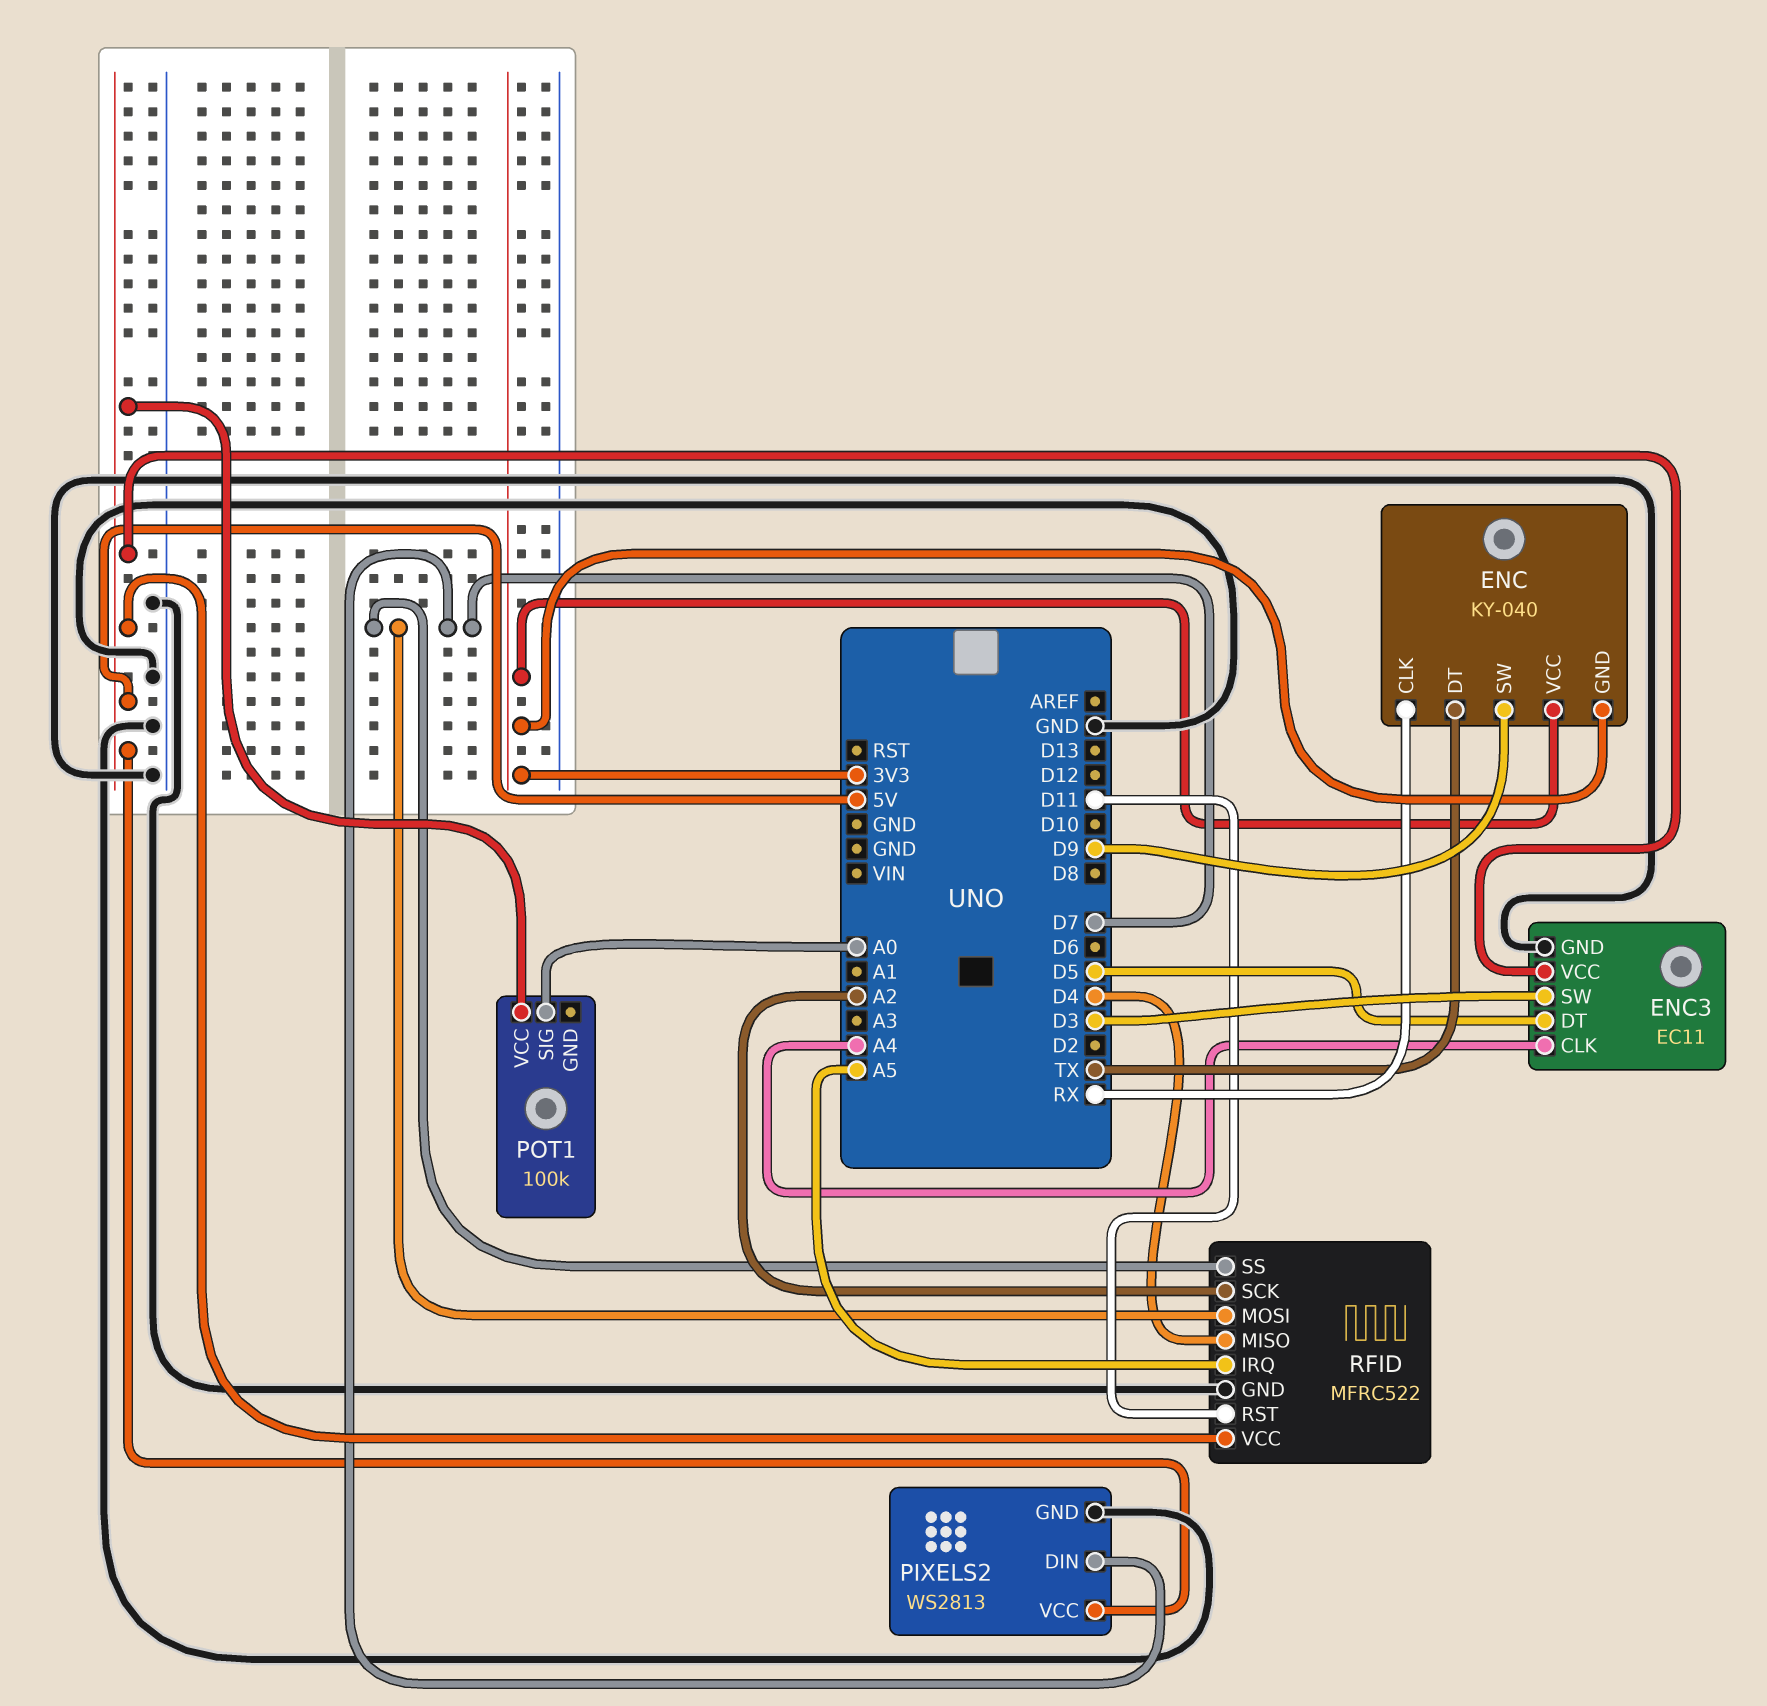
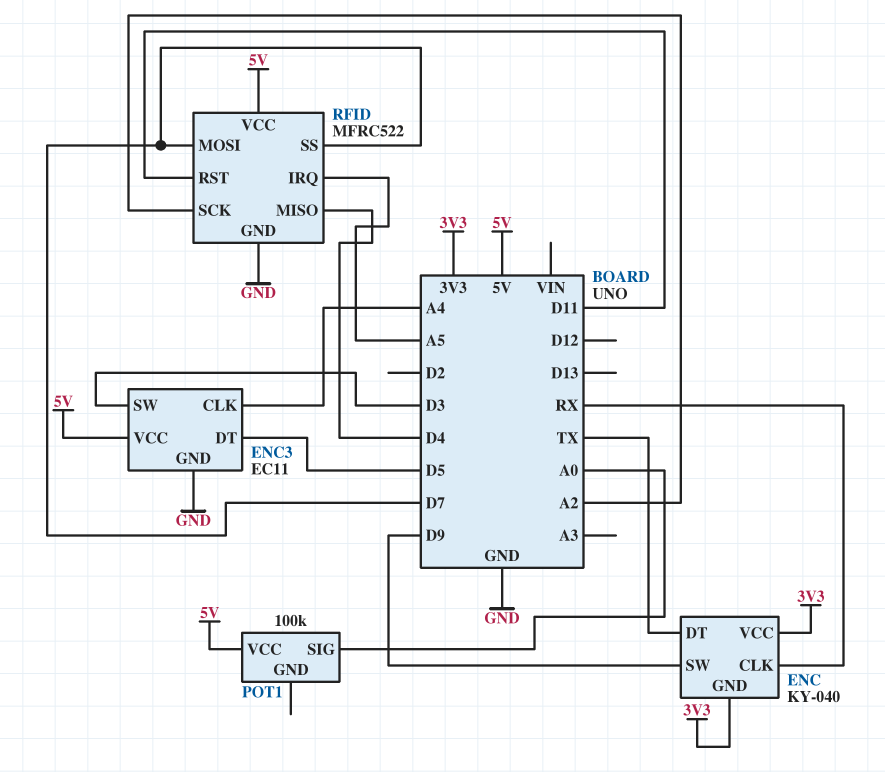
PIXELS2: WS2813 -> none
PIXELS2 pin DIN: D7 -> none
PIXELS2 pin GND: GND -> none
PIXELS2 pin VCC: 5V -> none

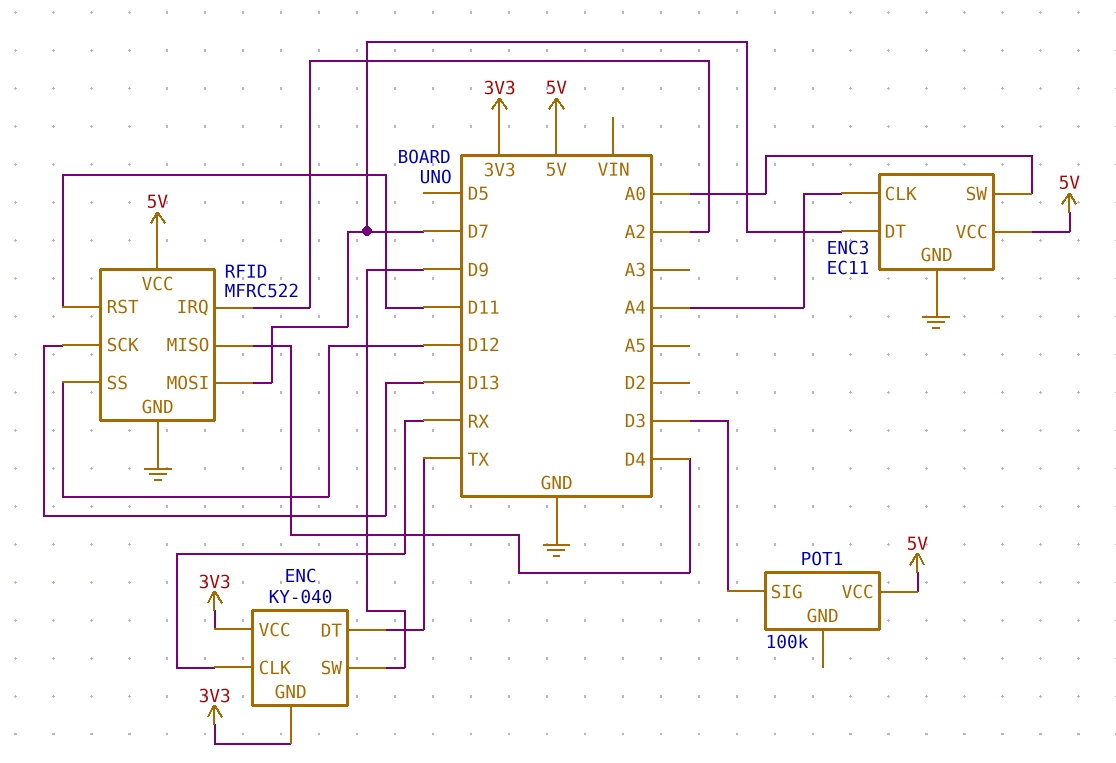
ENC3 pin DT: D5 -> D7
ENC3 pin SW: D3 -> A0
POT1 pin SIG: A0 -> D3
RFID pin IRQ: A5 -> A2
RFID pin SCK: A2 -> D13
RFID pin SS: D7 -> D12

